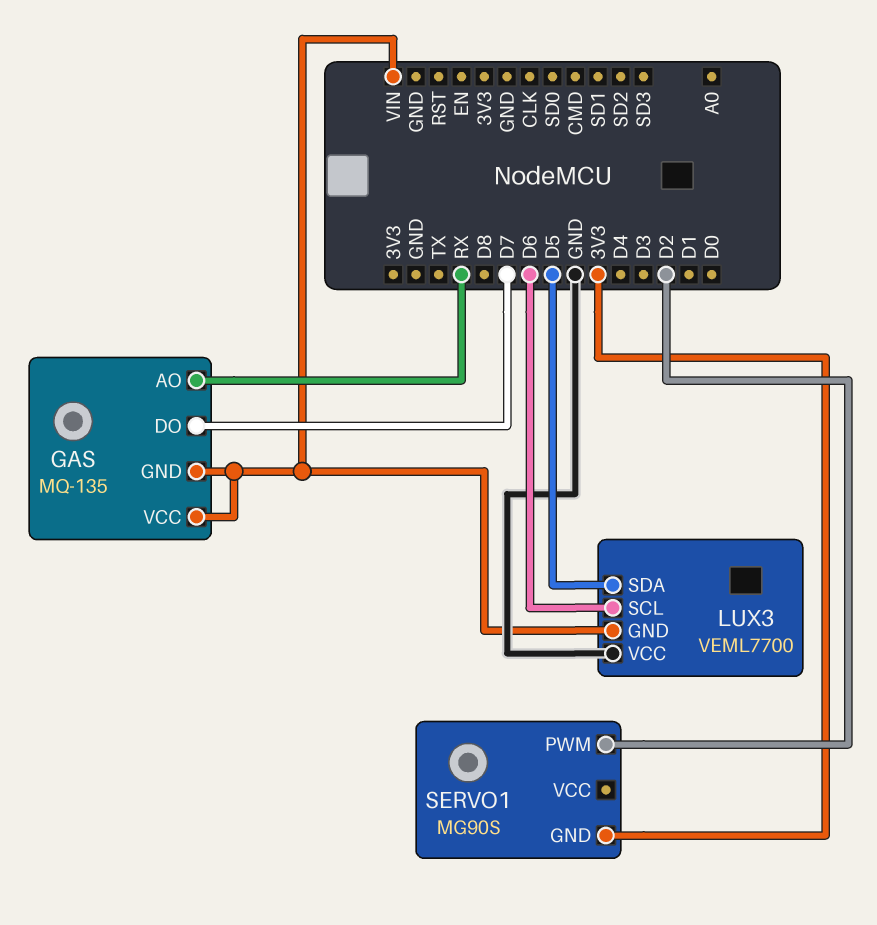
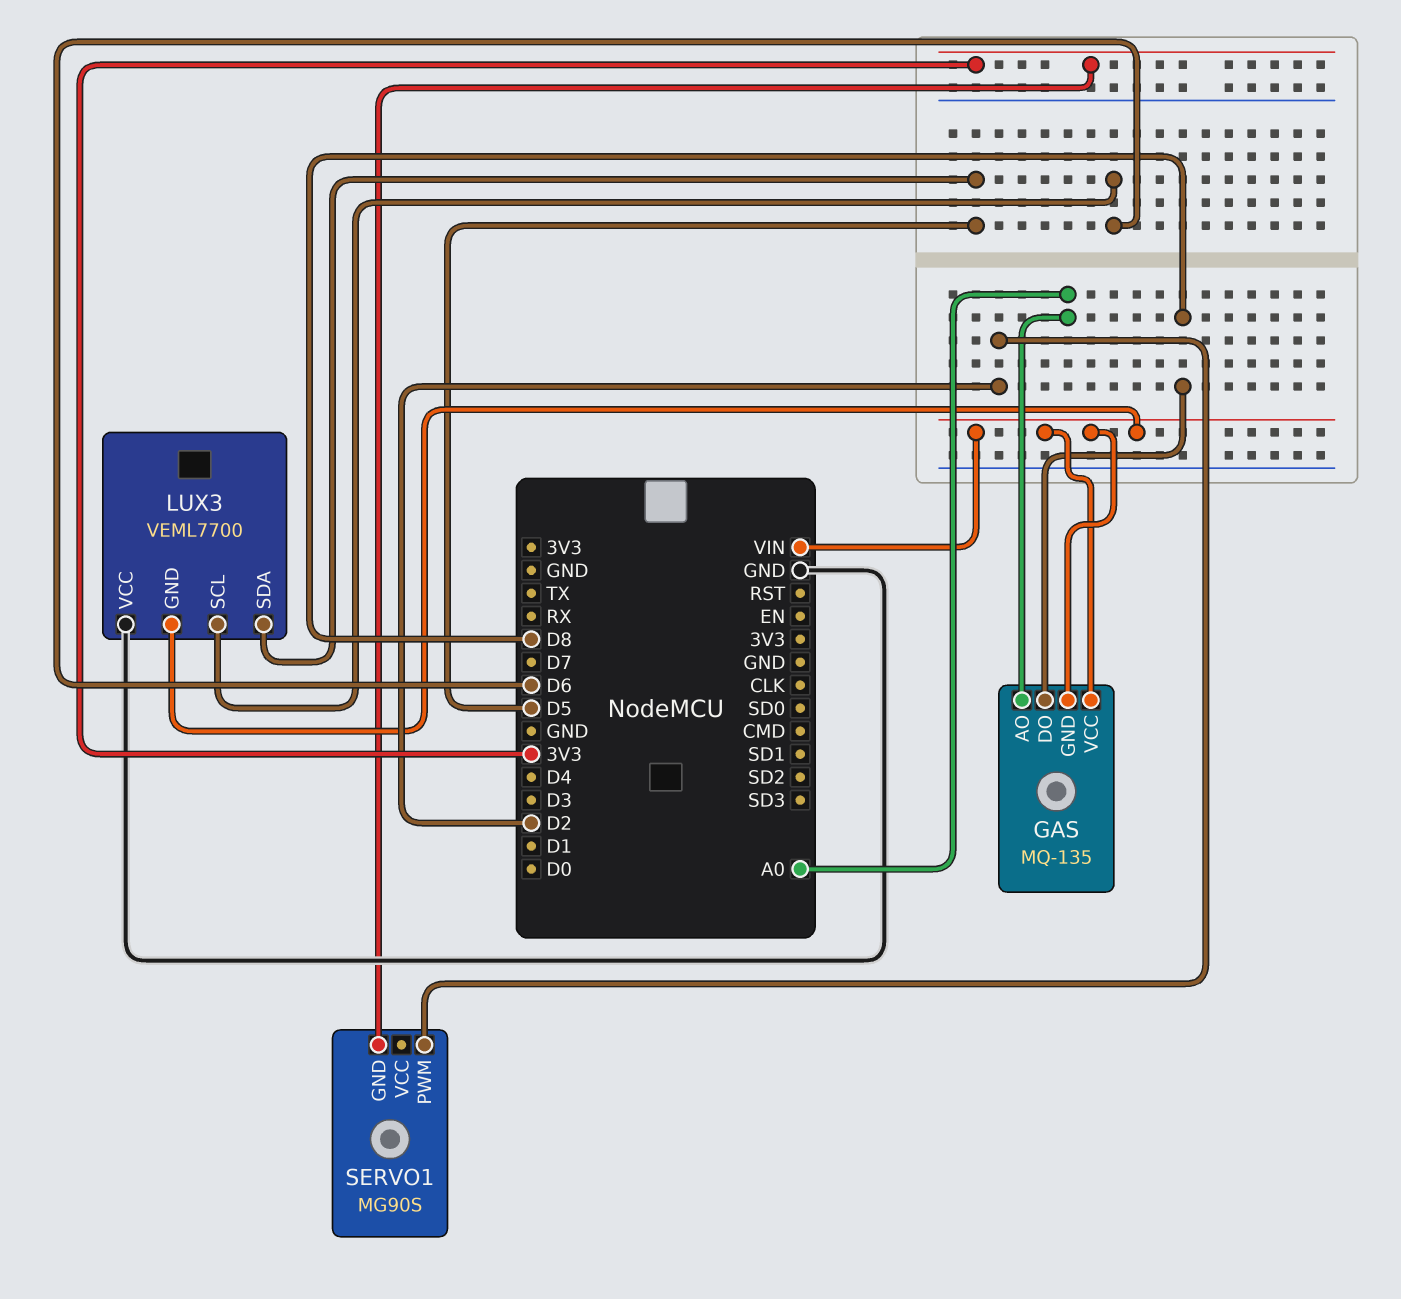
GAS pin AO: RX -> A0
GAS pin DO: D7 -> D8

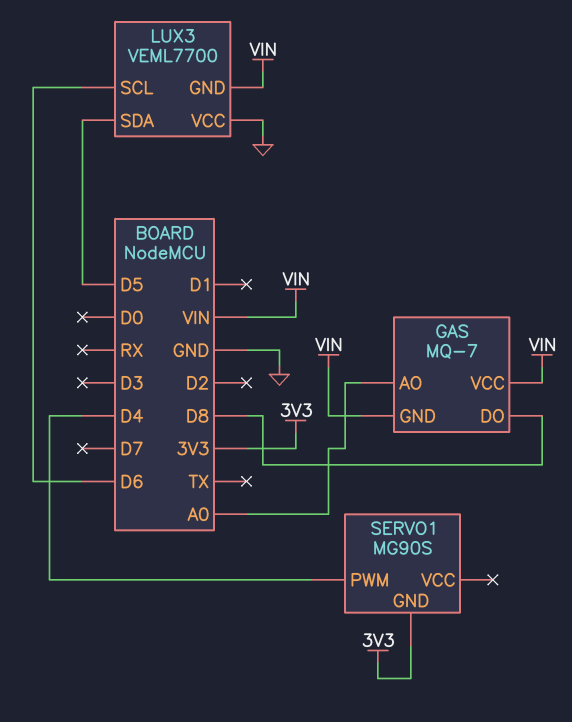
GAS: MQ-135 -> MQ-7
SERVO1 pin PWM: D2 -> D4

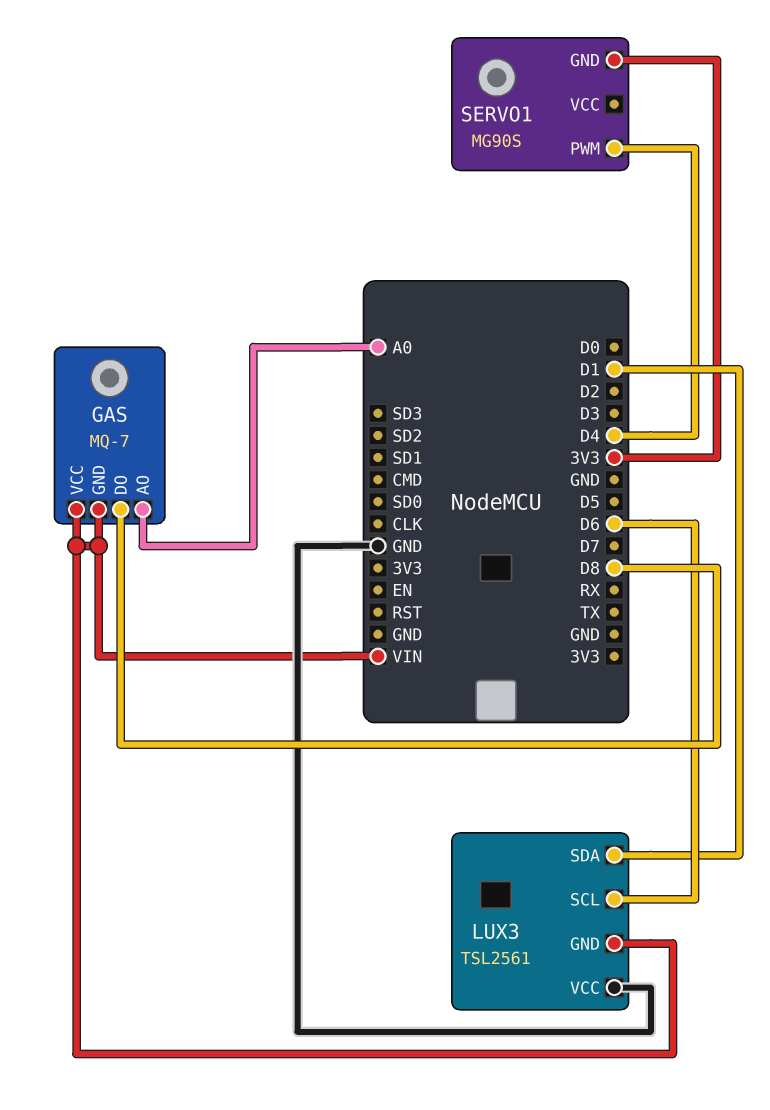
LUX3: VEML7700 -> TSL2561
LUX3 pin SDA: D5 -> D1

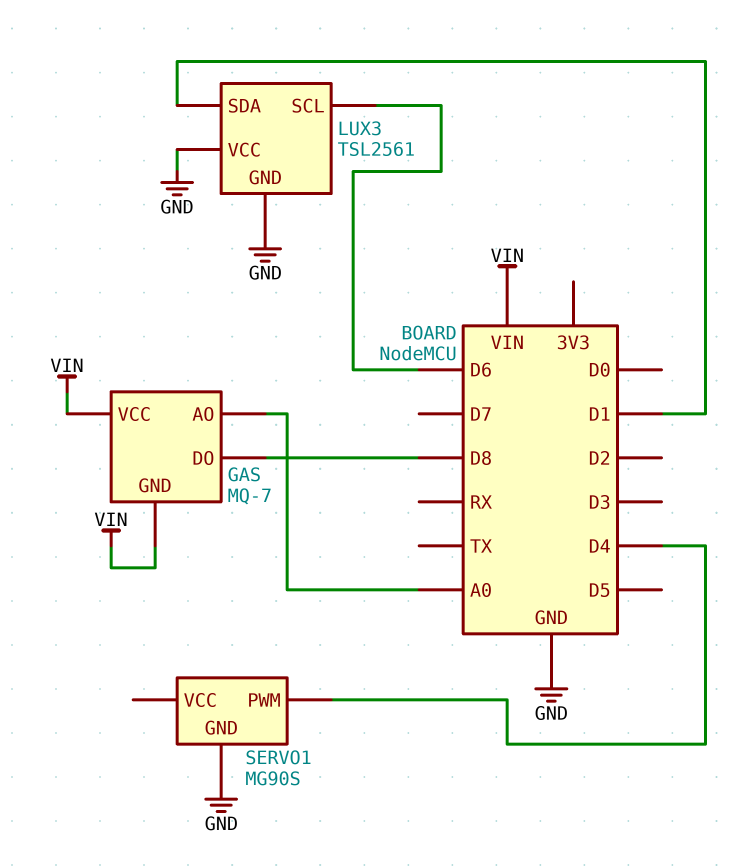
LUX3 pin GND: VIN -> GND
SERVO1 pin GND: 3V3 -> GND

